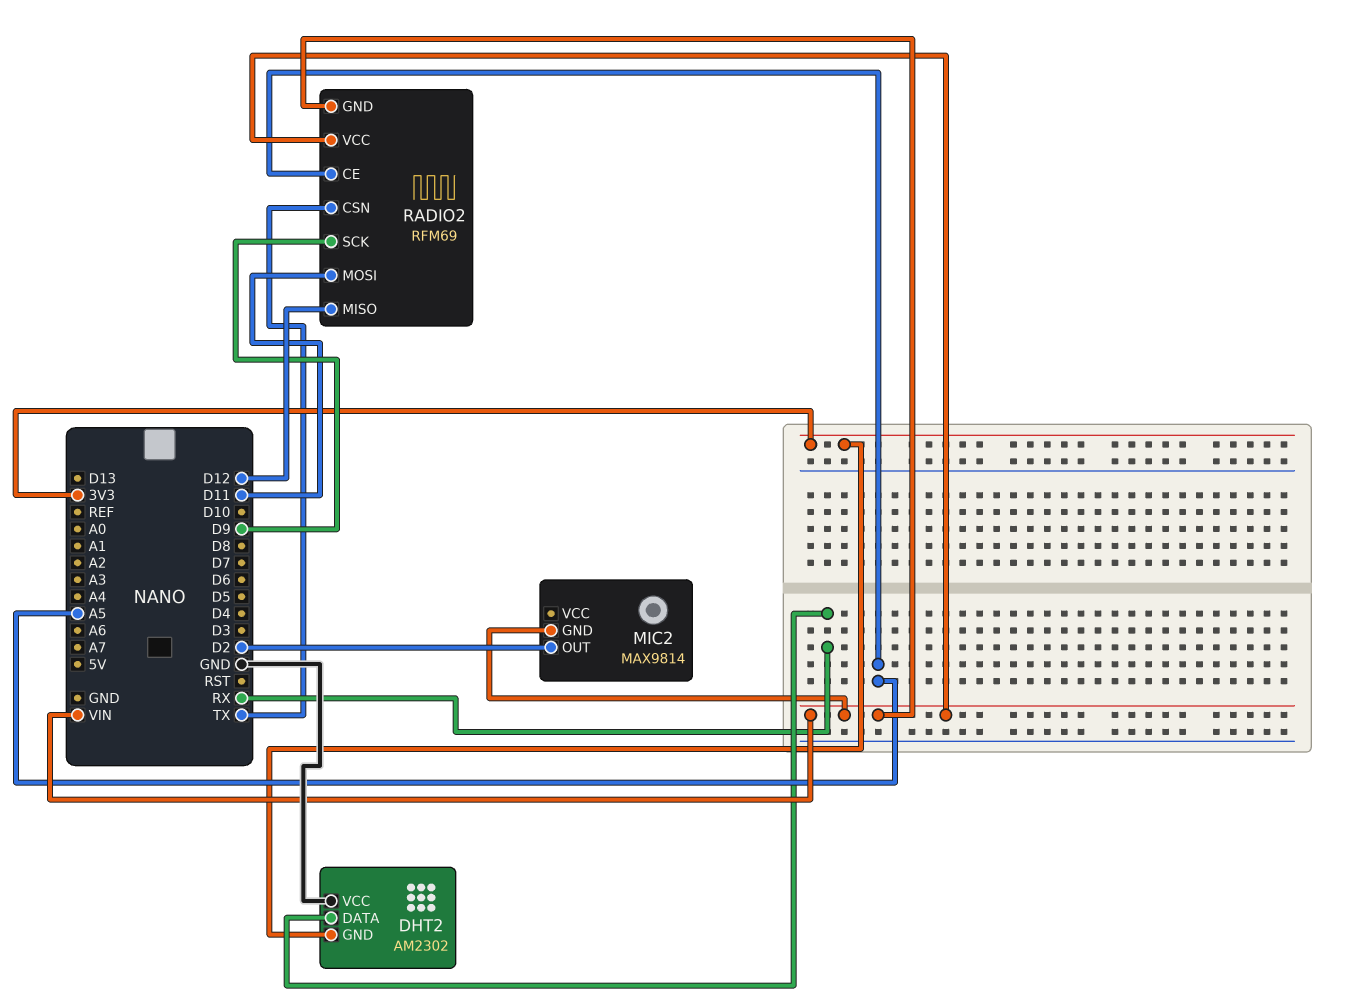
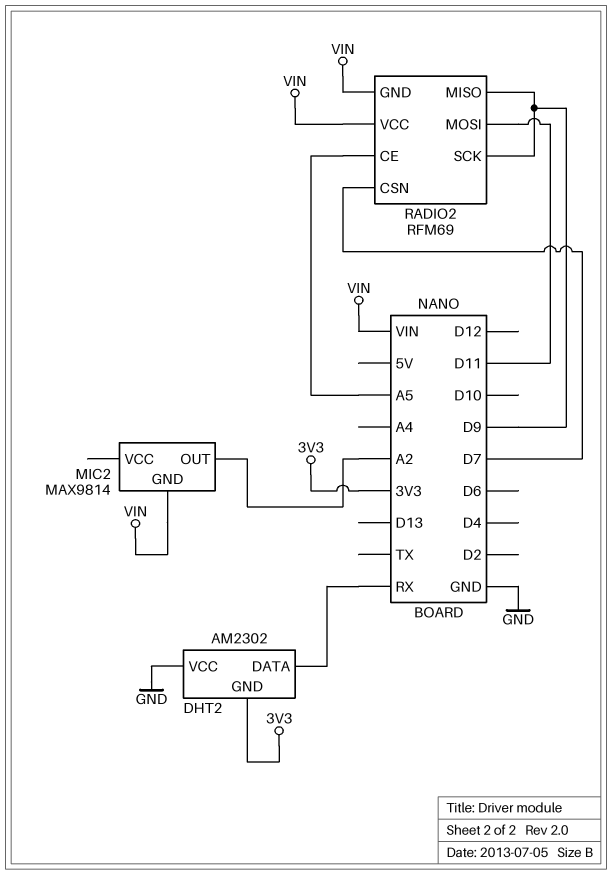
MIC2 pin OUT: D2 -> A2
RADIO2 pin CSN: TX -> D7
RADIO2 pin MISO: D12 -> D9

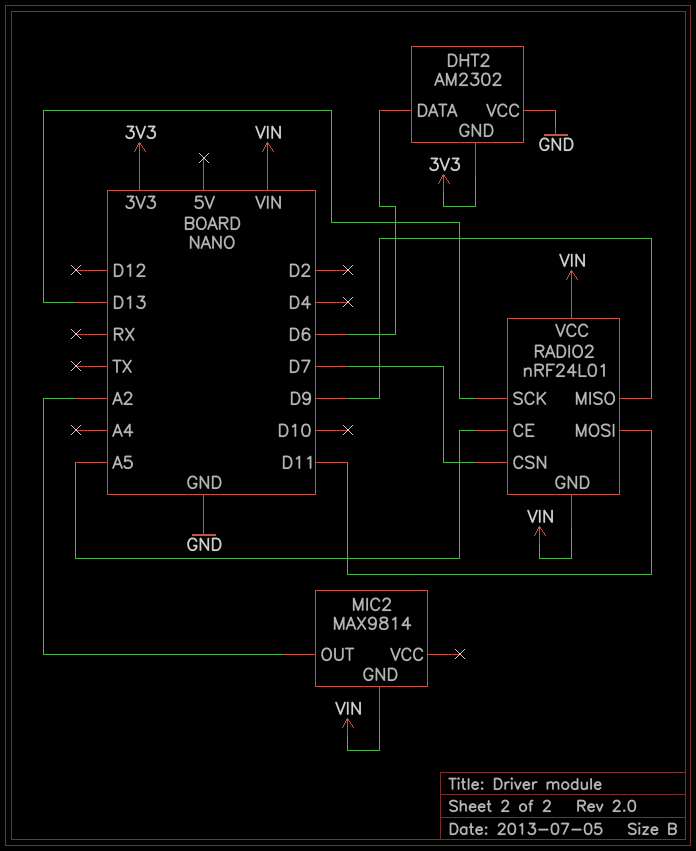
DHT2 pin DATA: RX -> D6
RADIO2: RFM69 -> nRF24L01
RADIO2 pin SCK: D9 -> D13

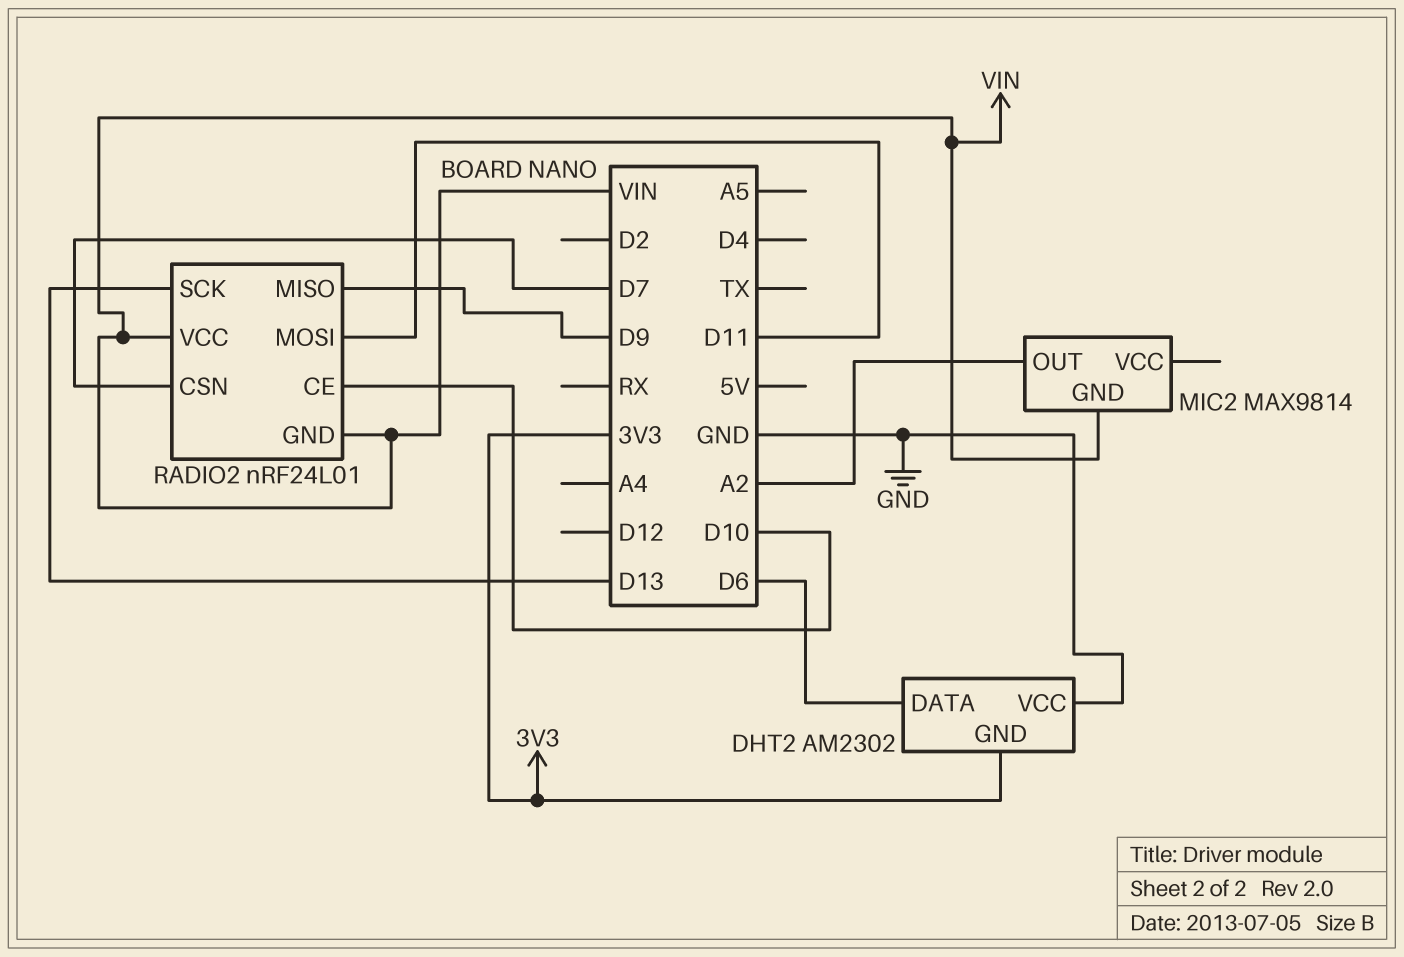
RADIO2 pin CE: A5 -> D10

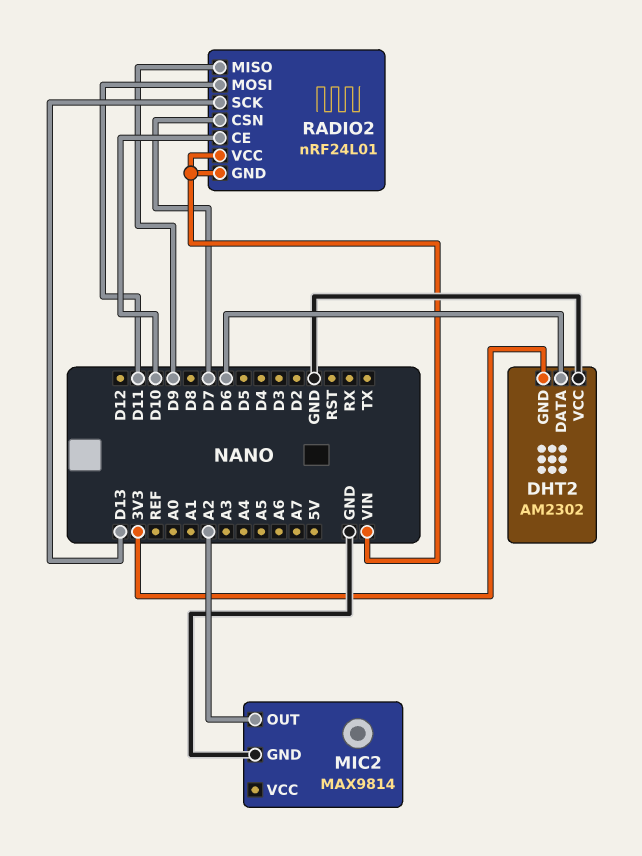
MIC2 pin GND: VIN -> GND

